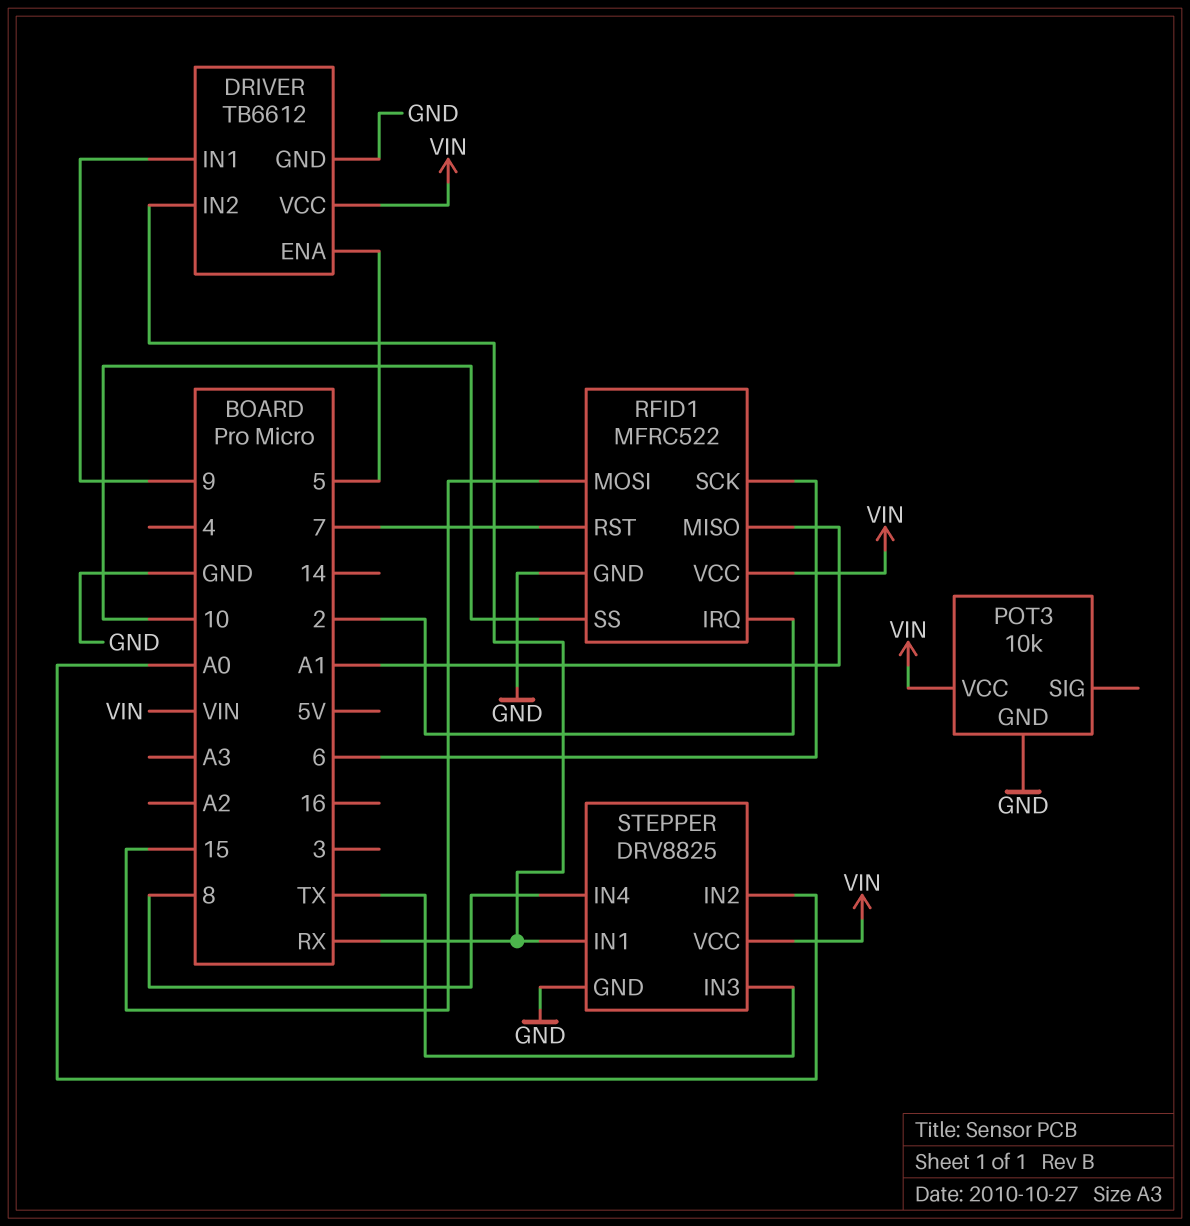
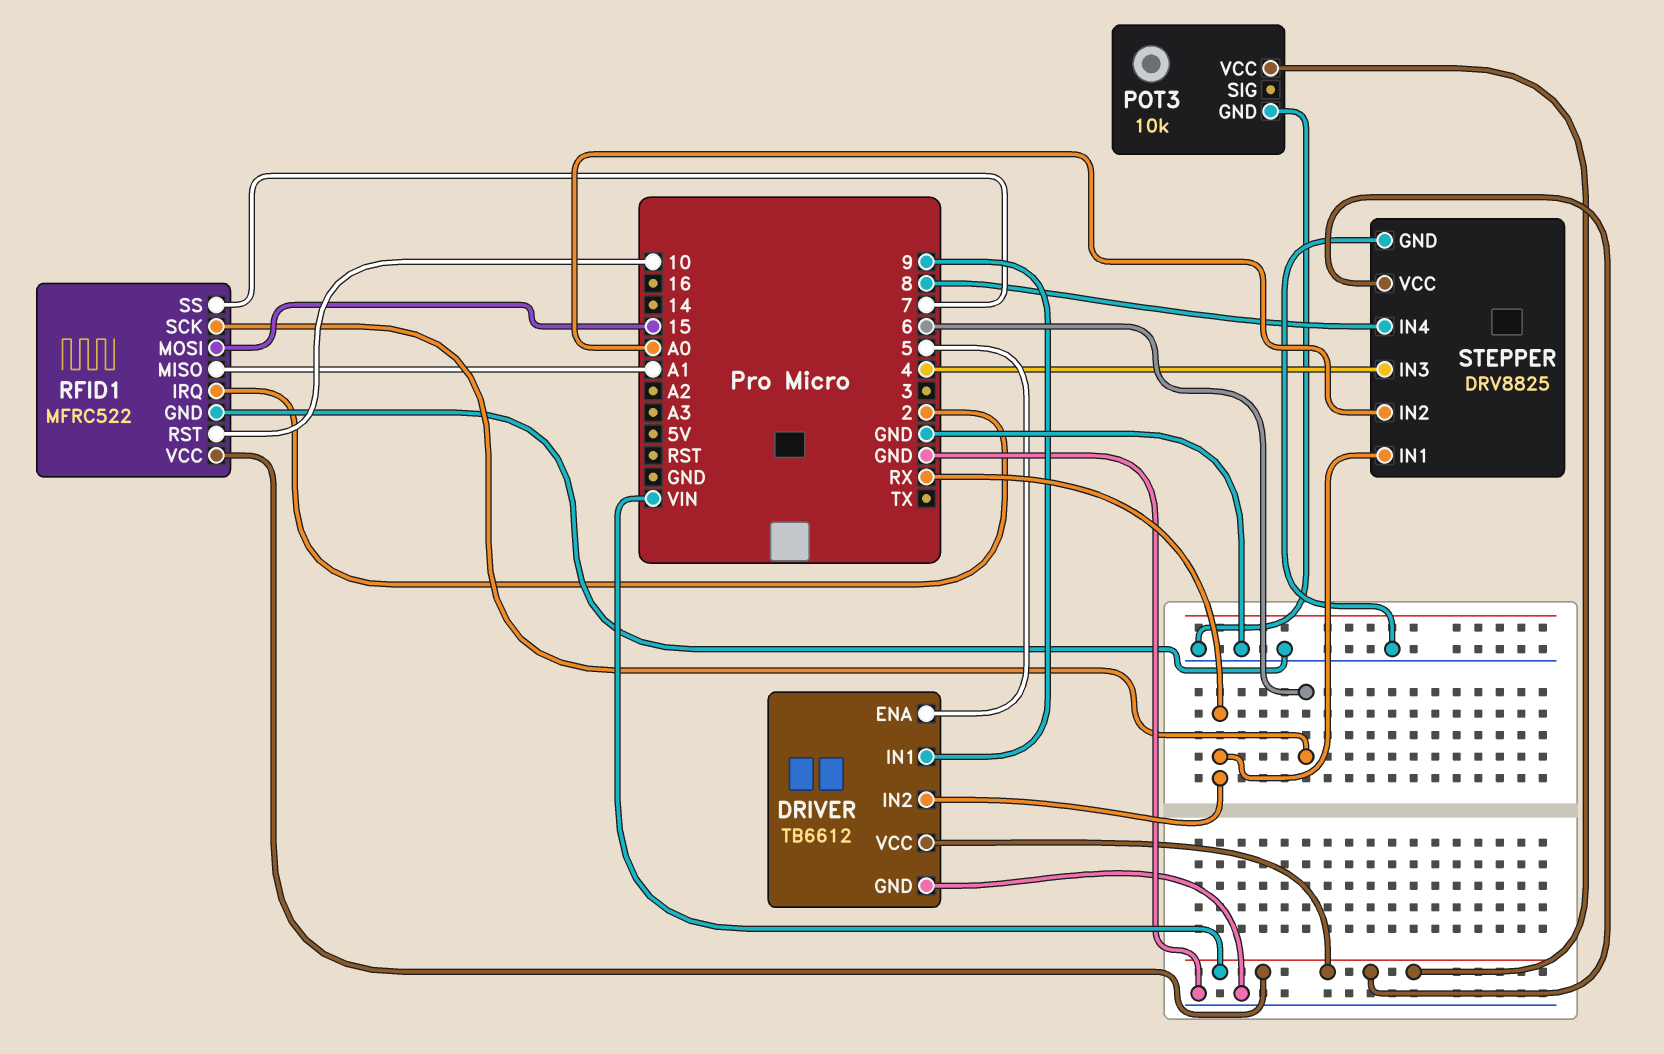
RFID1 pin RST: 7 -> 10
RFID1 pin SS: 10 -> 7
STEPPER pin IN3: TX -> 4

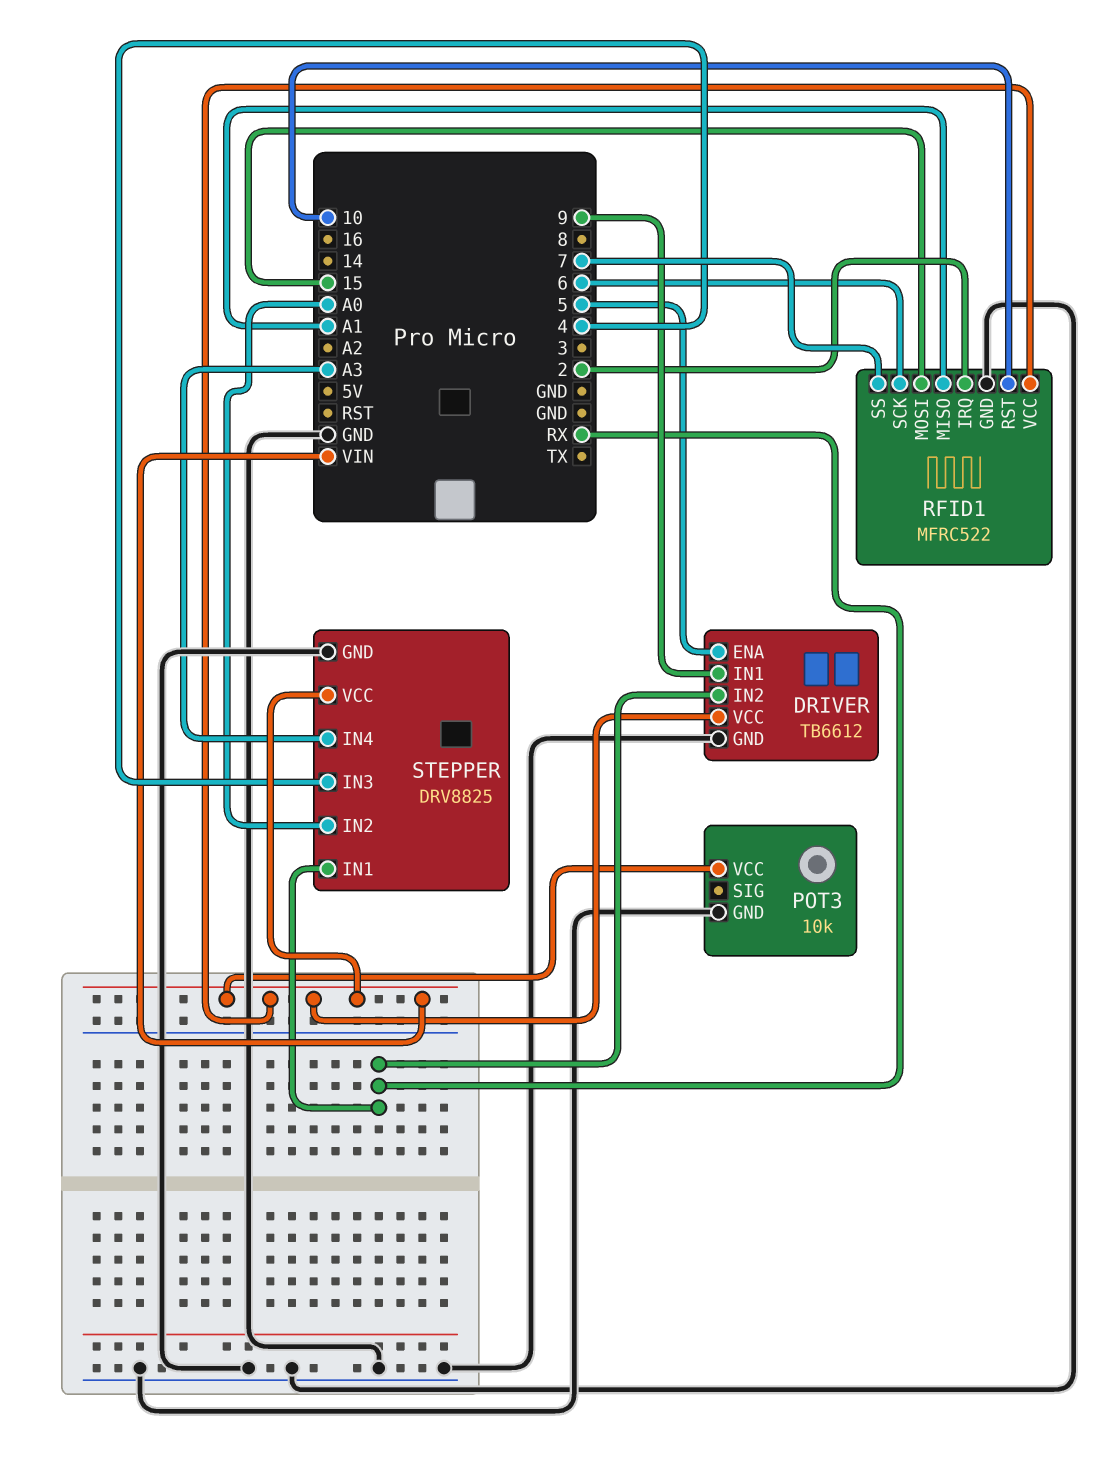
STEPPER pin IN4: 8 -> A3

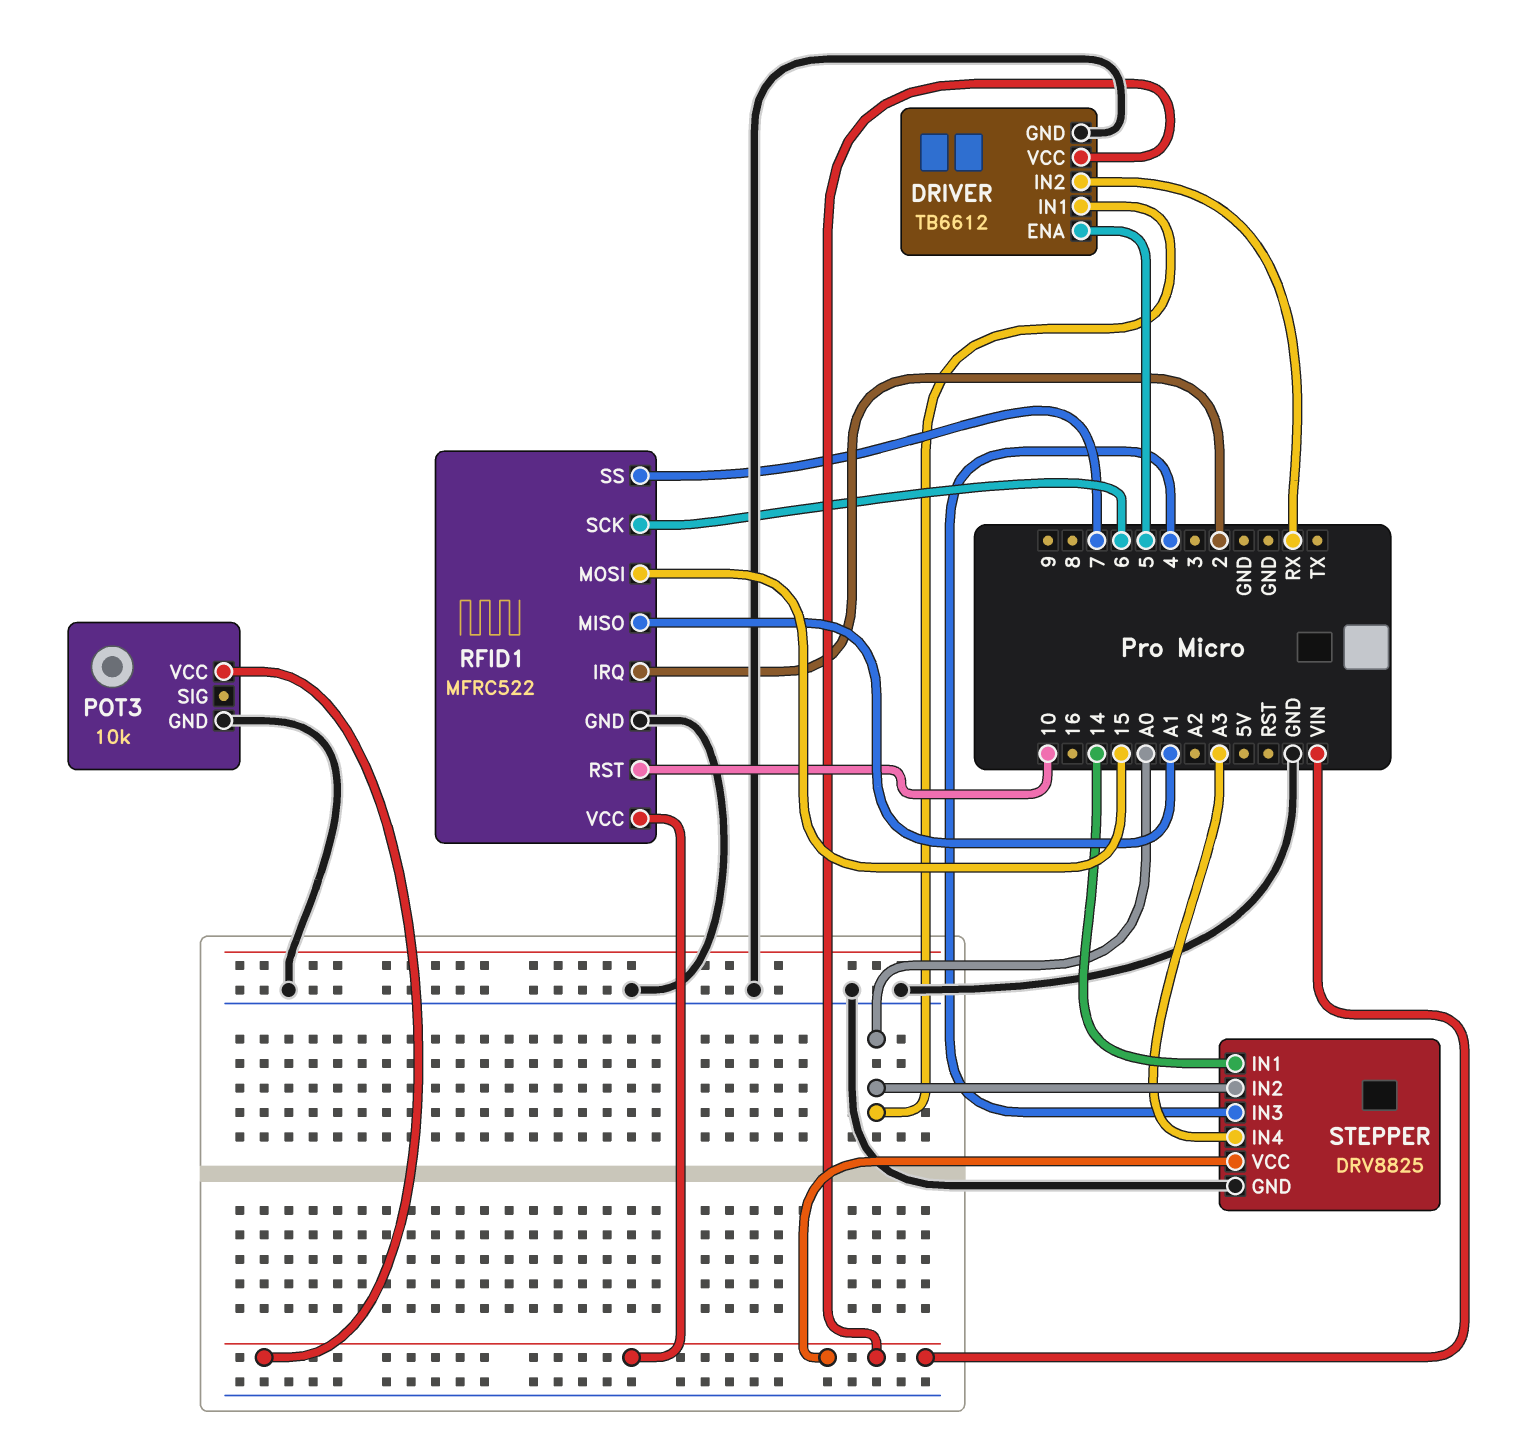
DRIVER pin IN1: 9 -> A0
STEPPER pin IN1: RX -> 14

